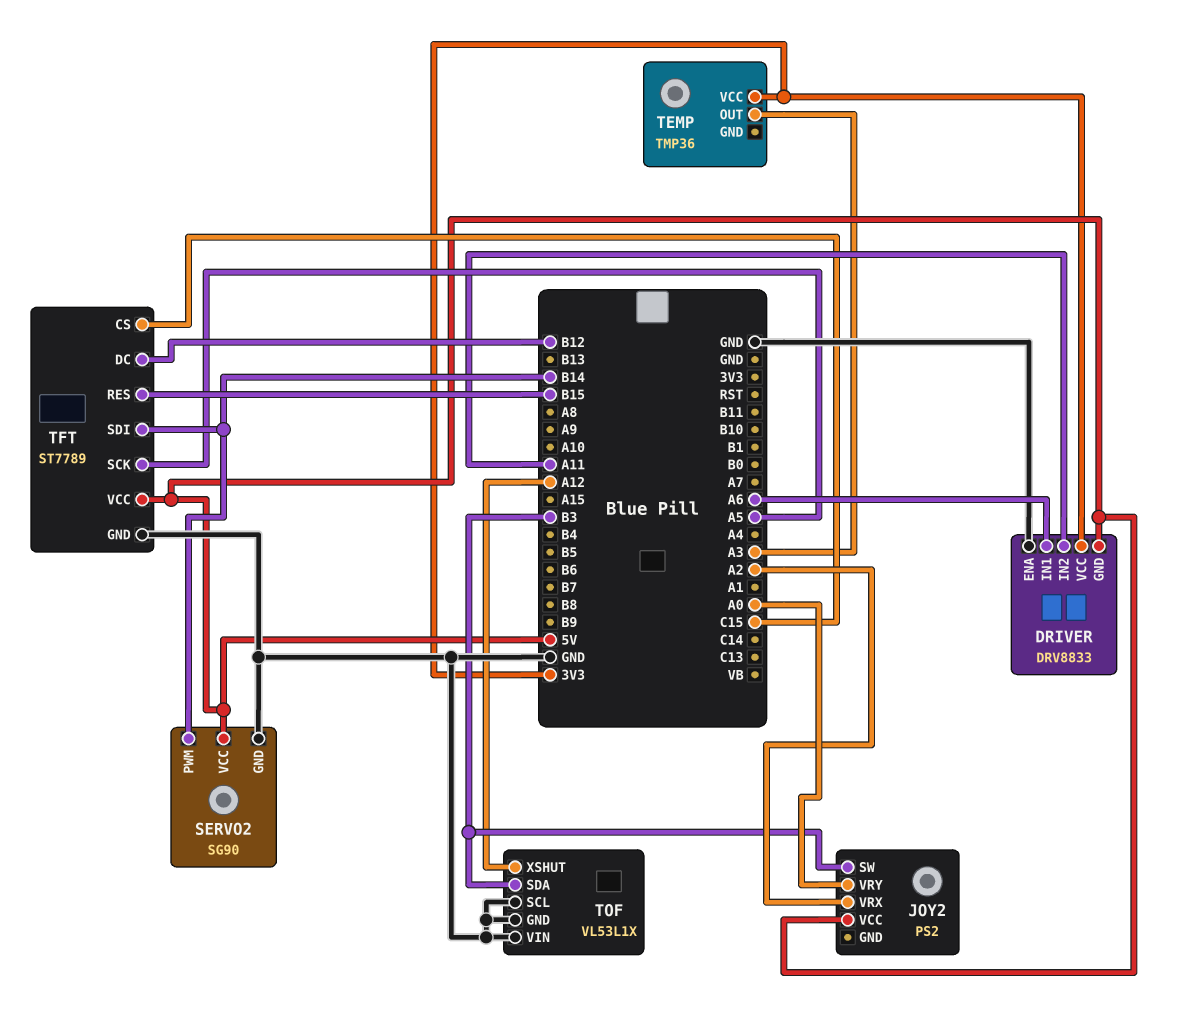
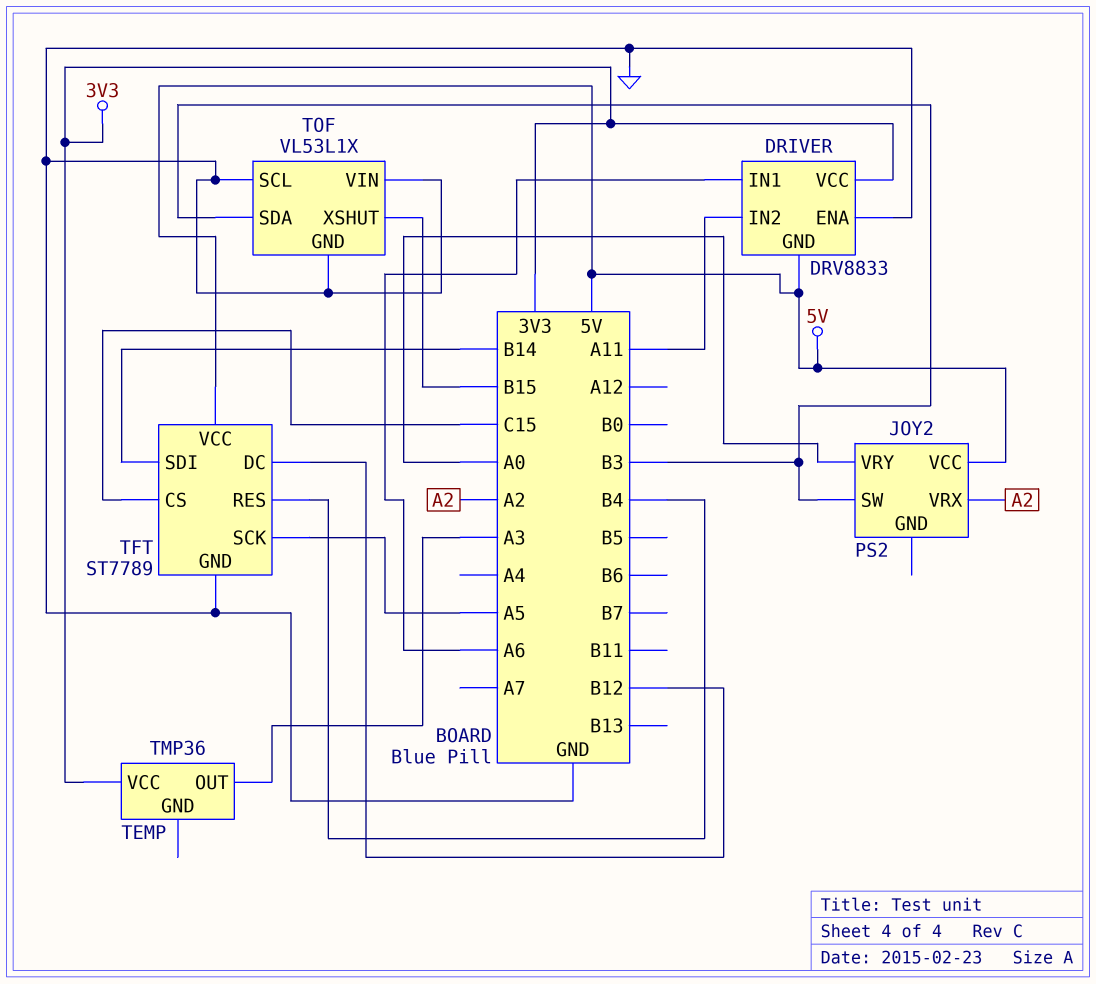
SERVO2: SG90 -> none
SERVO2 pin GND: GND -> none
SERVO2 pin PWM: B14 -> none
SERVO2 pin VCC: 5V -> none
TFT pin RES: B15 -> B4
TOF pin XSHUT: A12 -> B15

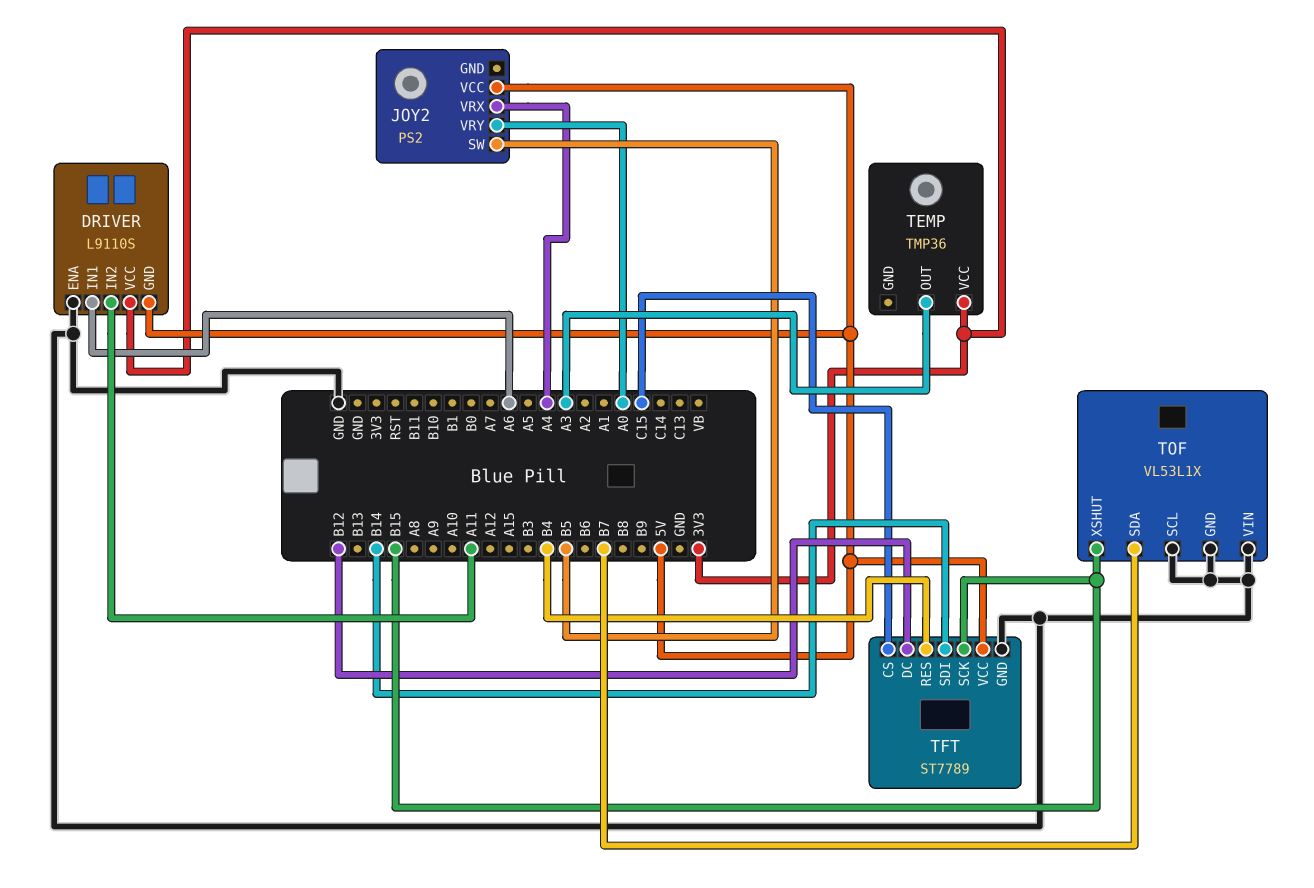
DRIVER: DRV8833 -> L9110S
JOY2 pin SW: B3 -> B5
JOY2 pin VRX: A2 -> A4
TFT pin SCK: A5 -> B15
TOF pin SDA: B3 -> B7

